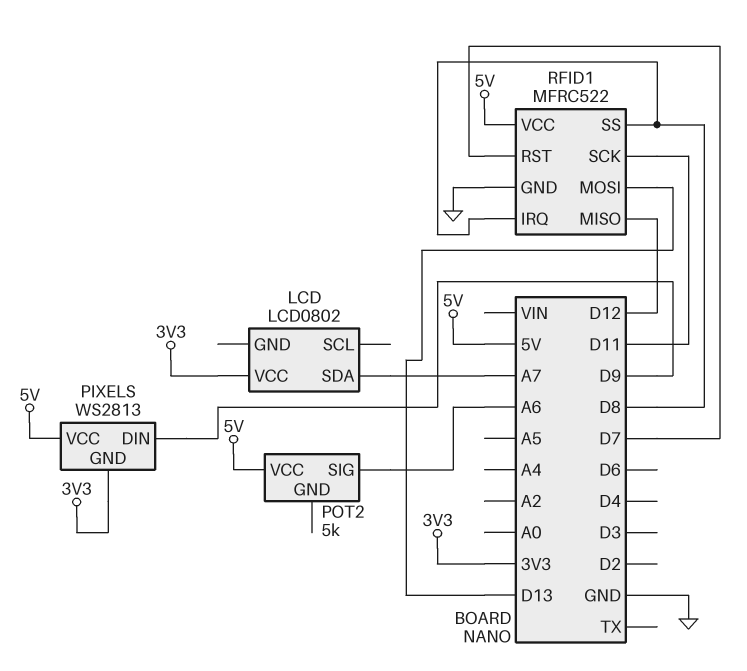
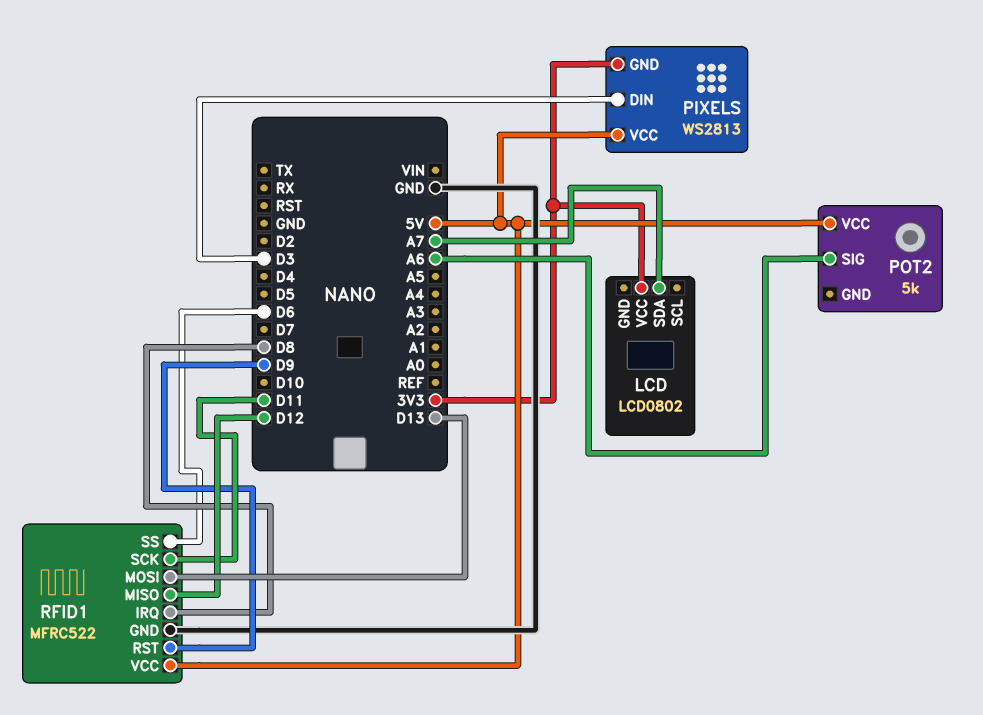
PIXELS pin DIN: D9 -> D3
RFID1 pin RST: D7 -> D9
RFID1 pin SS: D8 -> D6

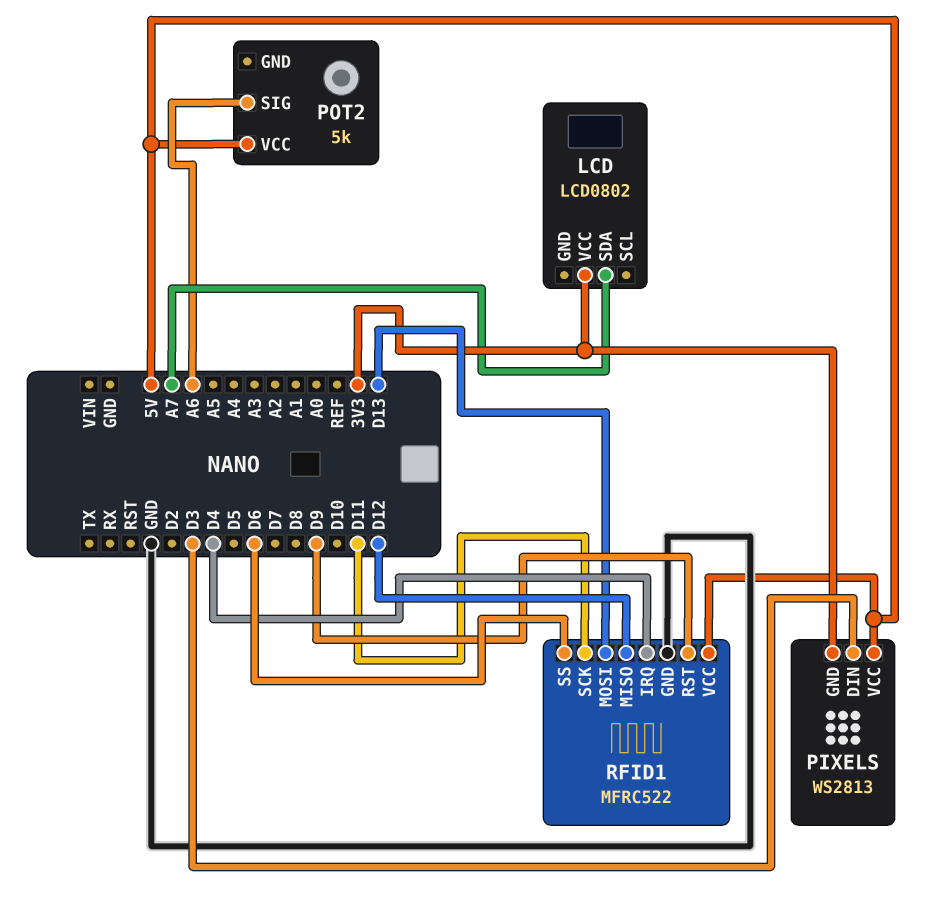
RFID1 pin IRQ: D8 -> D4

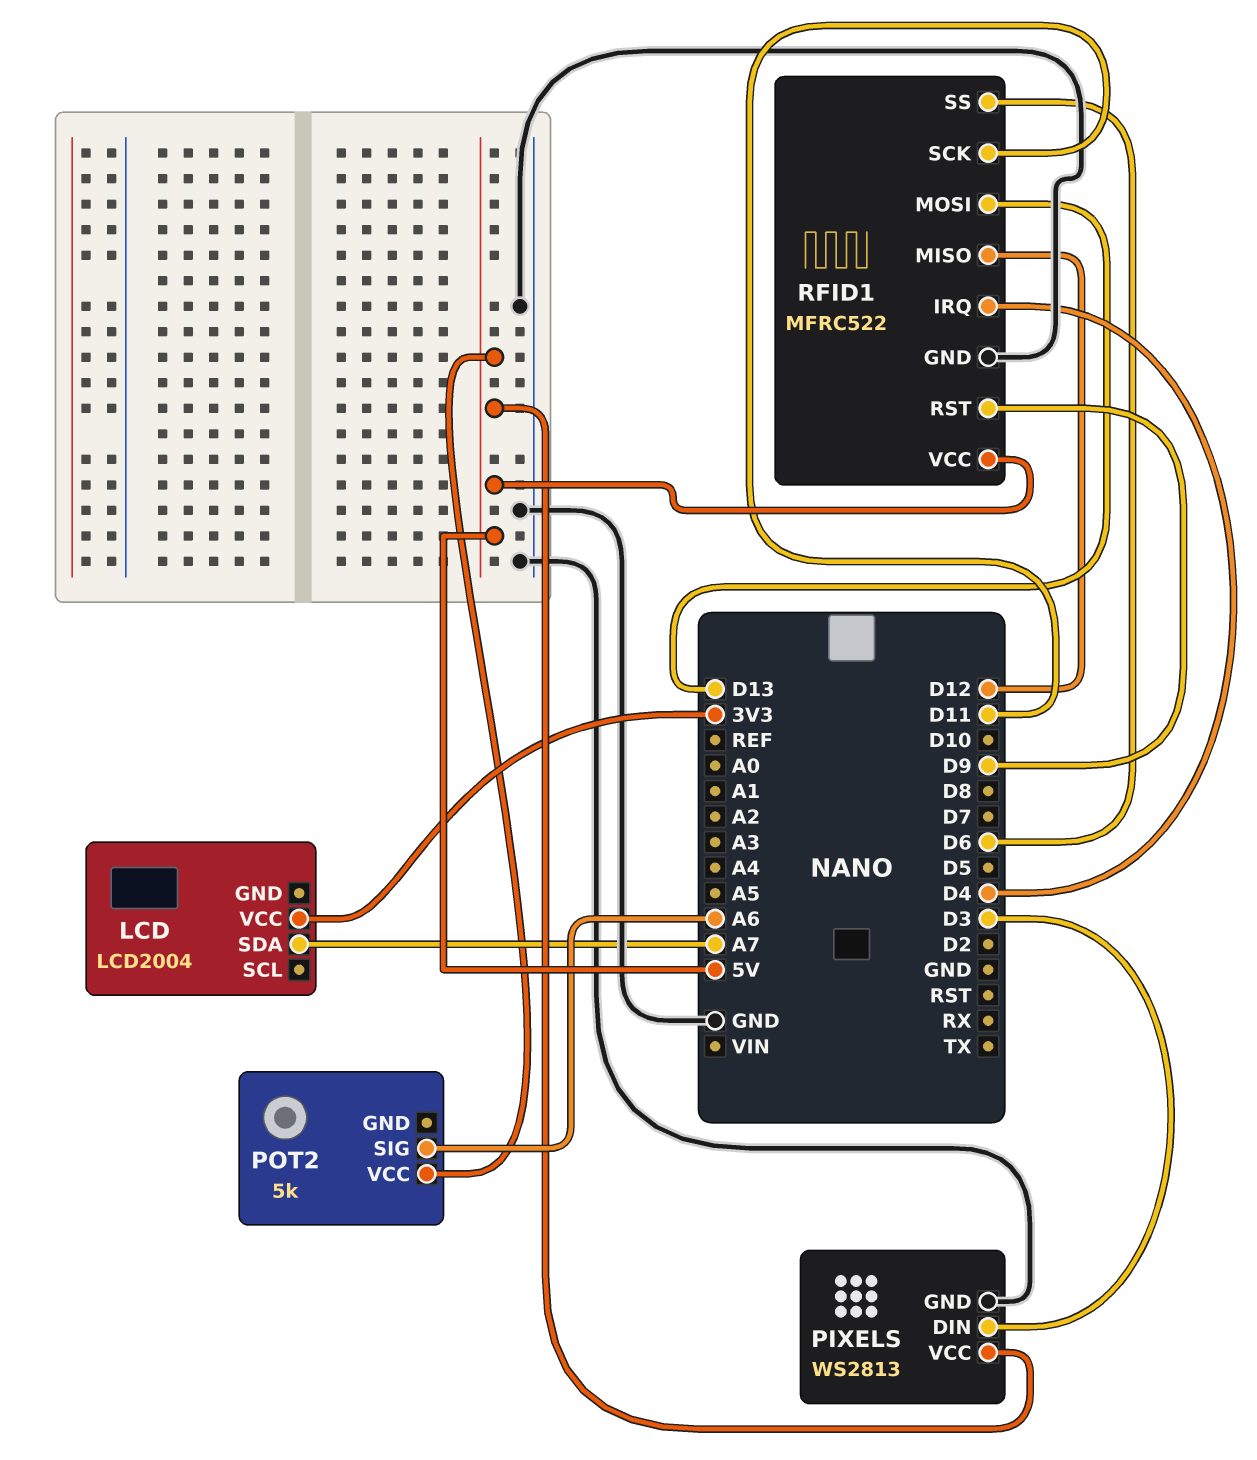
LCD: LCD0802 -> LCD2004
PIXELS pin GND: 3V3 -> GND

